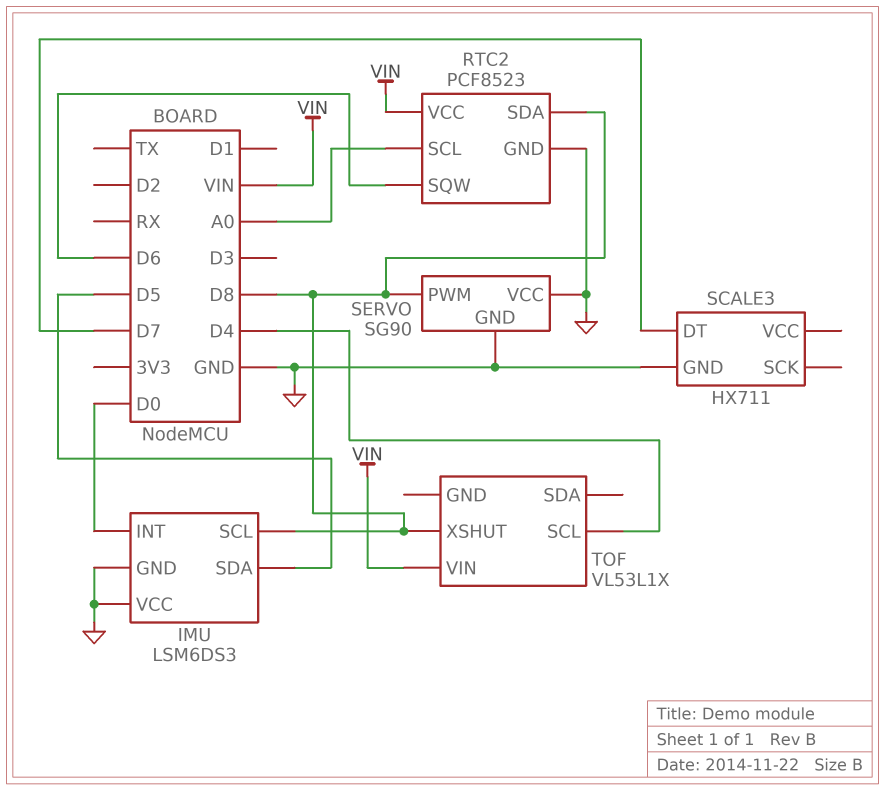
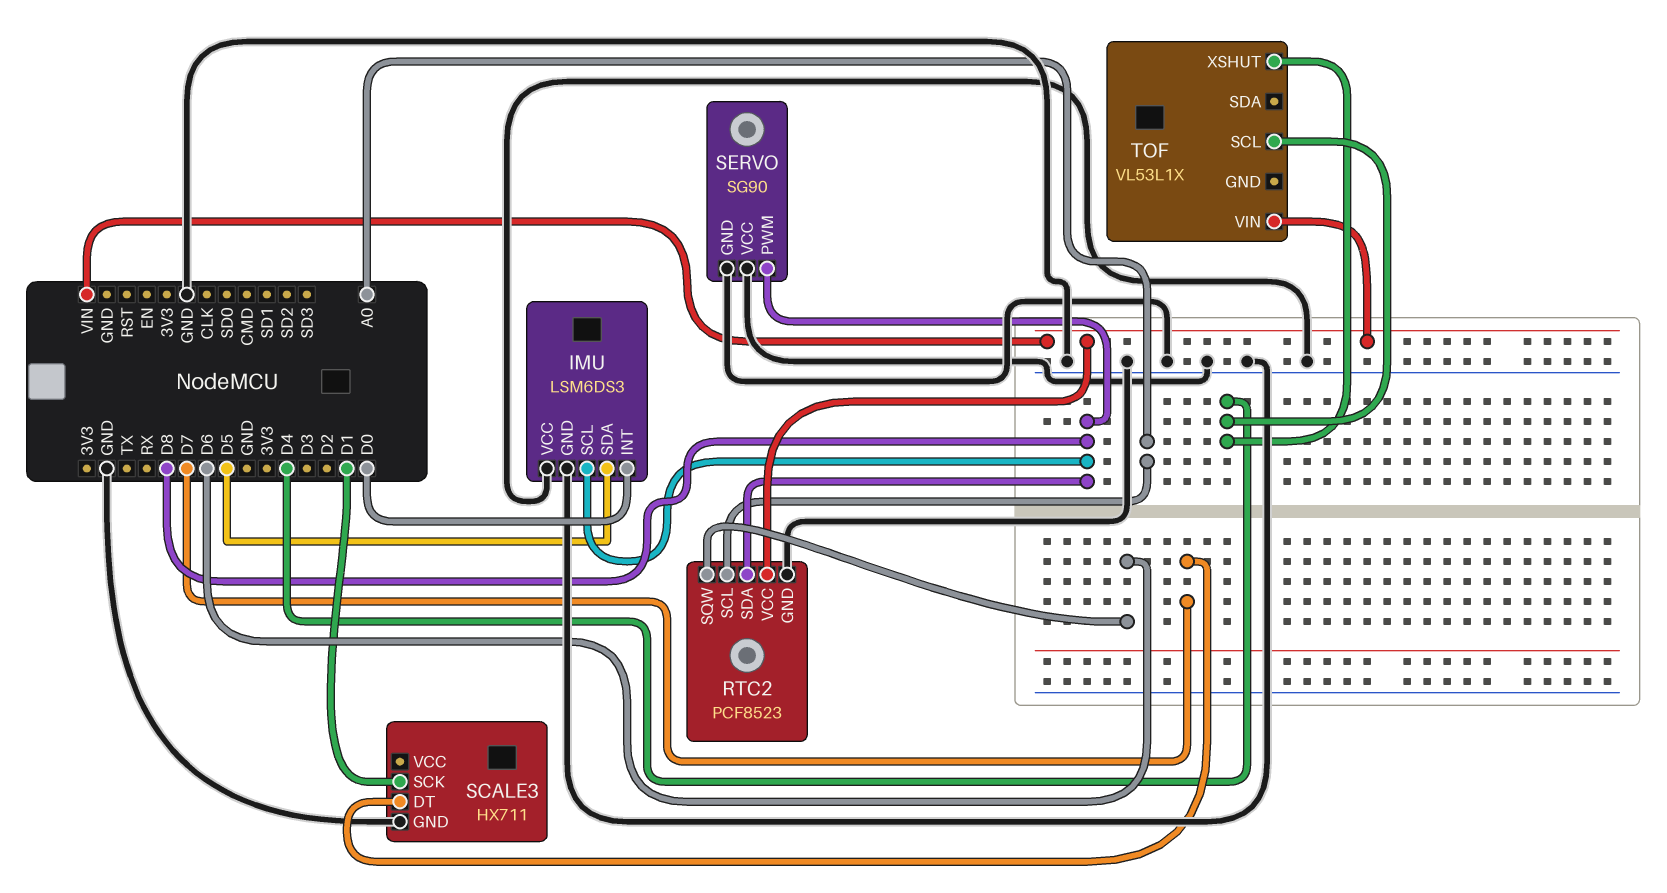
SCALE3 pin SCK: none -> D1
TOF pin XSHUT: D8 -> D4

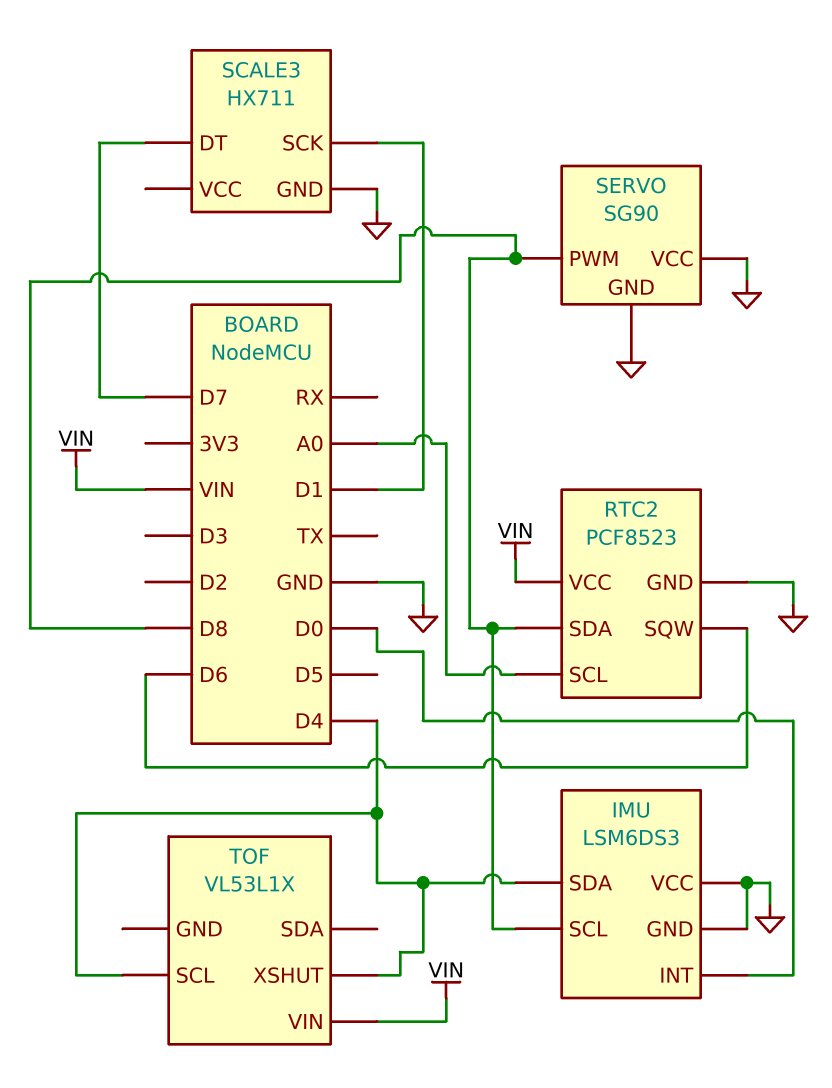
IMU pin SDA: D5 -> D4

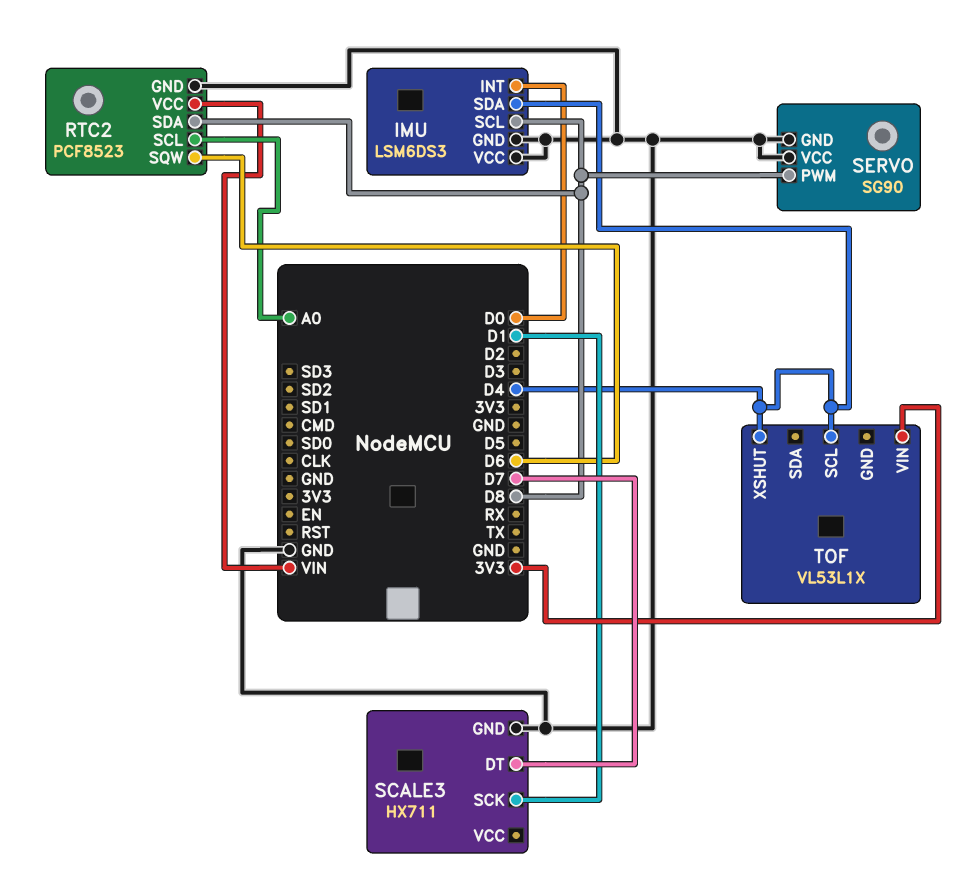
TOF pin VIN: VIN -> 3V3

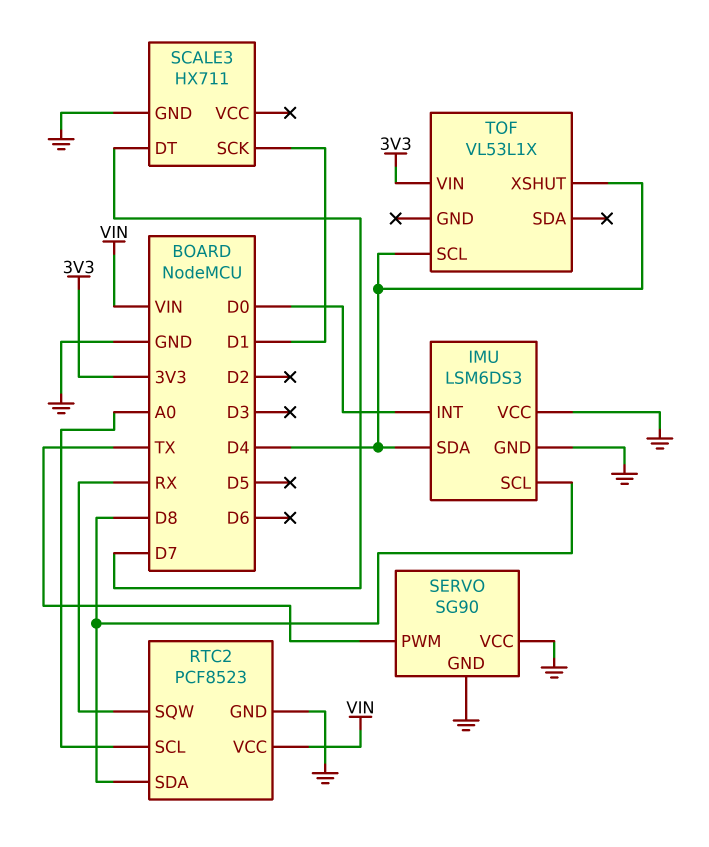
RTC2 pin SQW: D6 -> RX
SERVO pin PWM: D8 -> TX

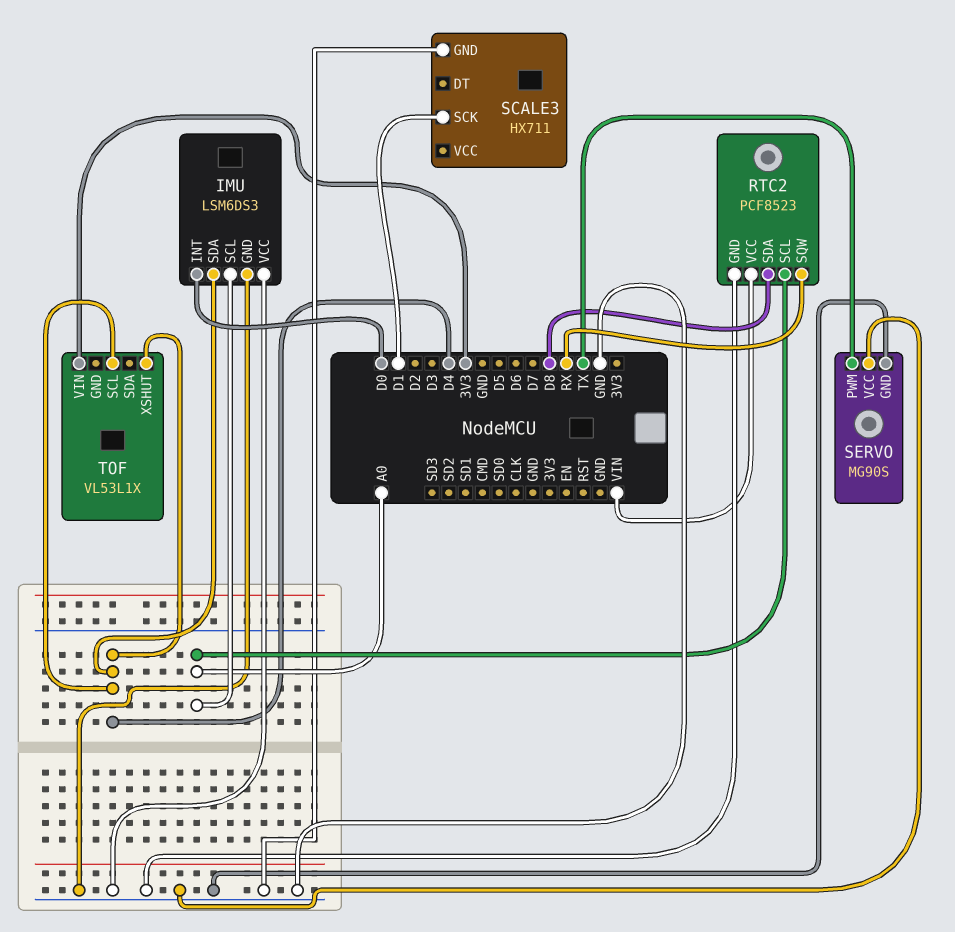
IMU pin SCL: D8 -> A0
SCALE3 pin DT: D7 -> none
SERVO: SG90 -> MG90S

